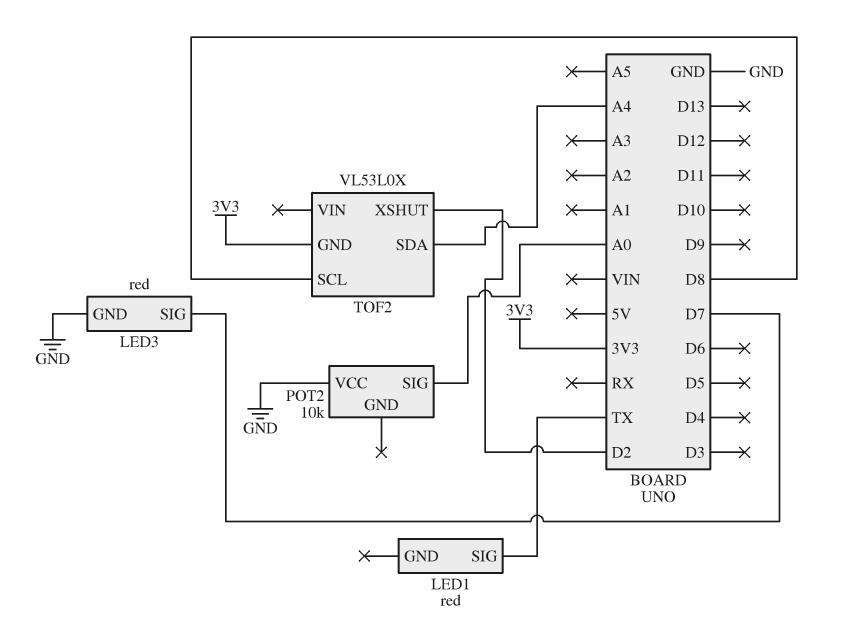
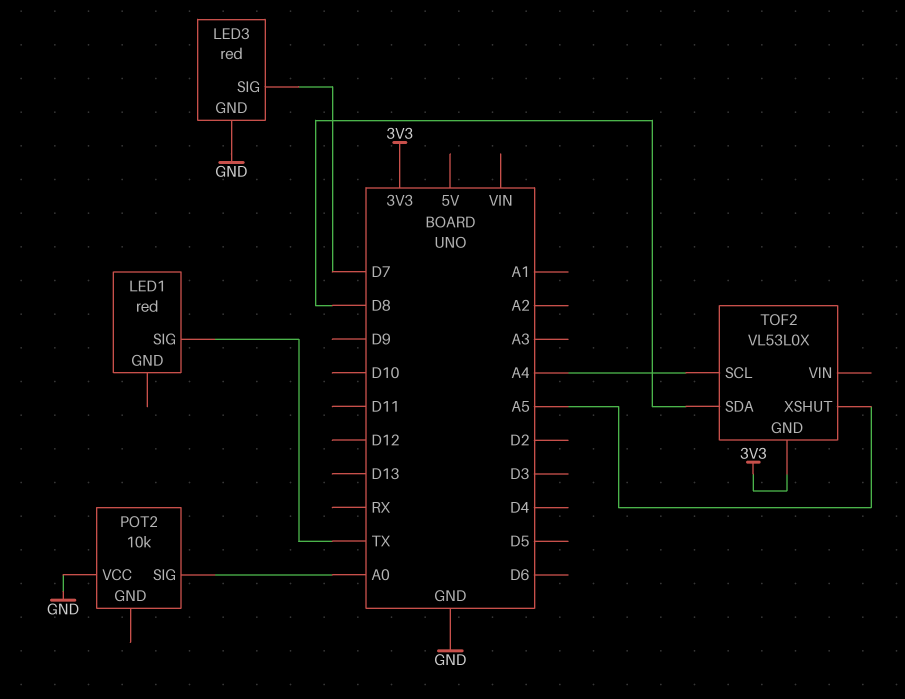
TOF2 pin SCL: D8 -> A4
TOF2 pin SDA: A4 -> D8
TOF2 pin XSHUT: D2 -> A5

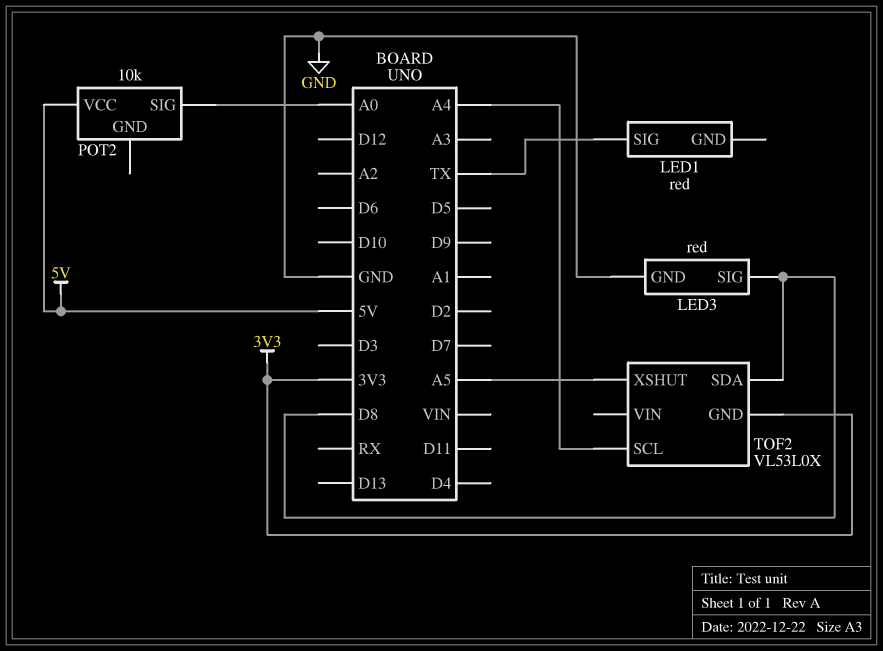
LED3 pin SIG: D7 -> D8
POT2 pin VCC: GND -> 5V

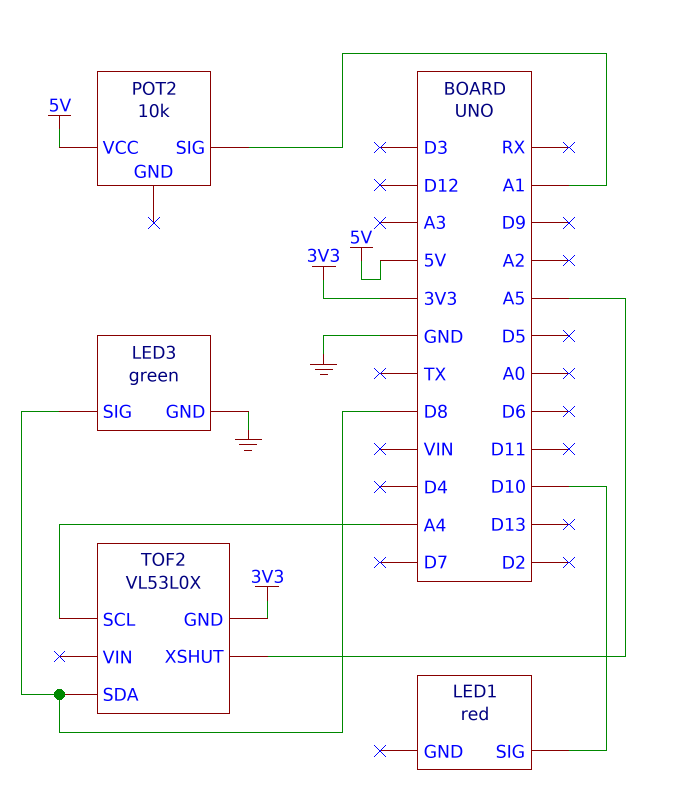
LED1 pin SIG: TX -> D10
LED3: red -> green
POT2 pin SIG: A0 -> A1

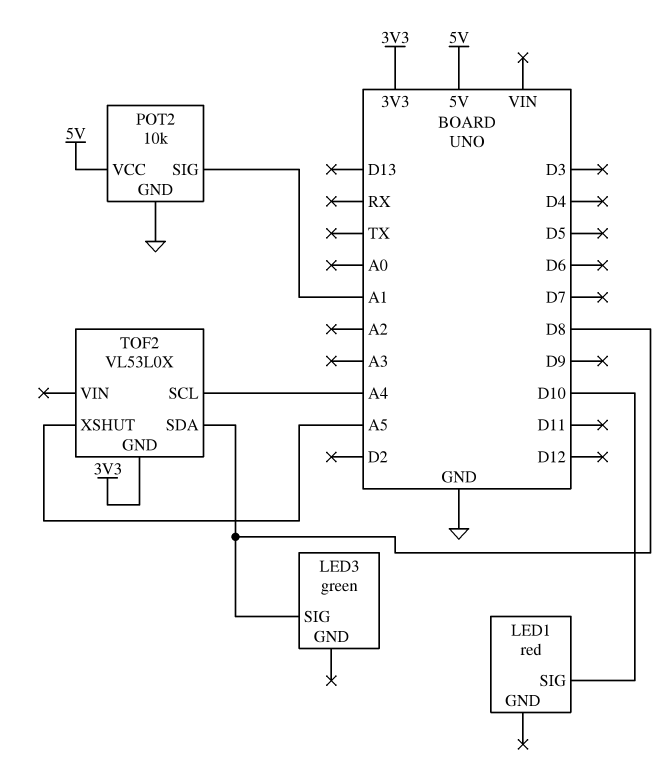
LED3 pin GND: GND -> none
POT2 pin GND: none -> GND

